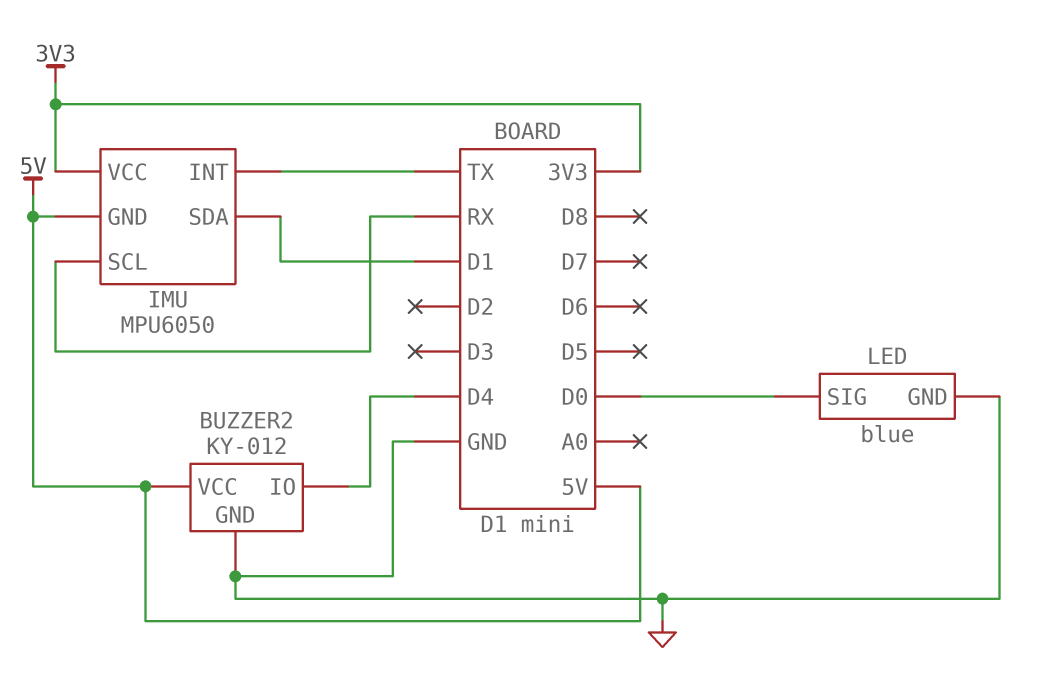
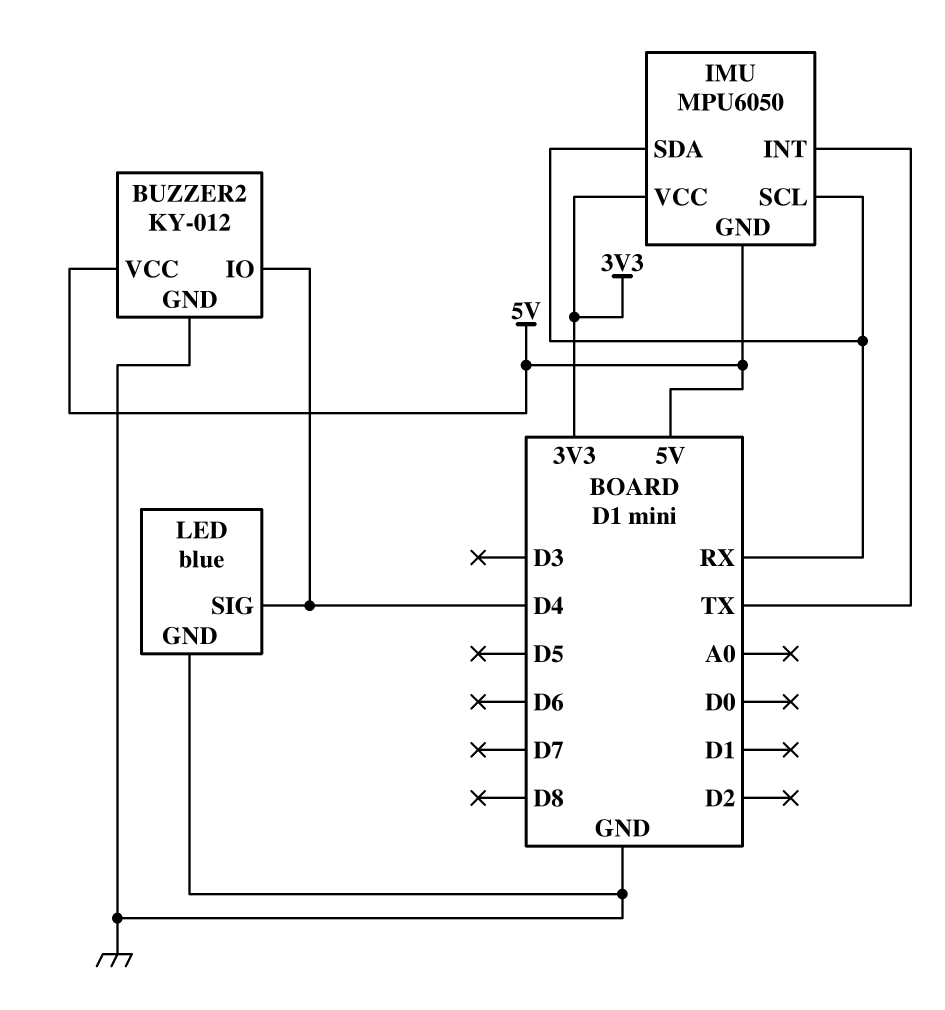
IMU pin SDA: D1 -> RX
LED pin SIG: D0 -> D4

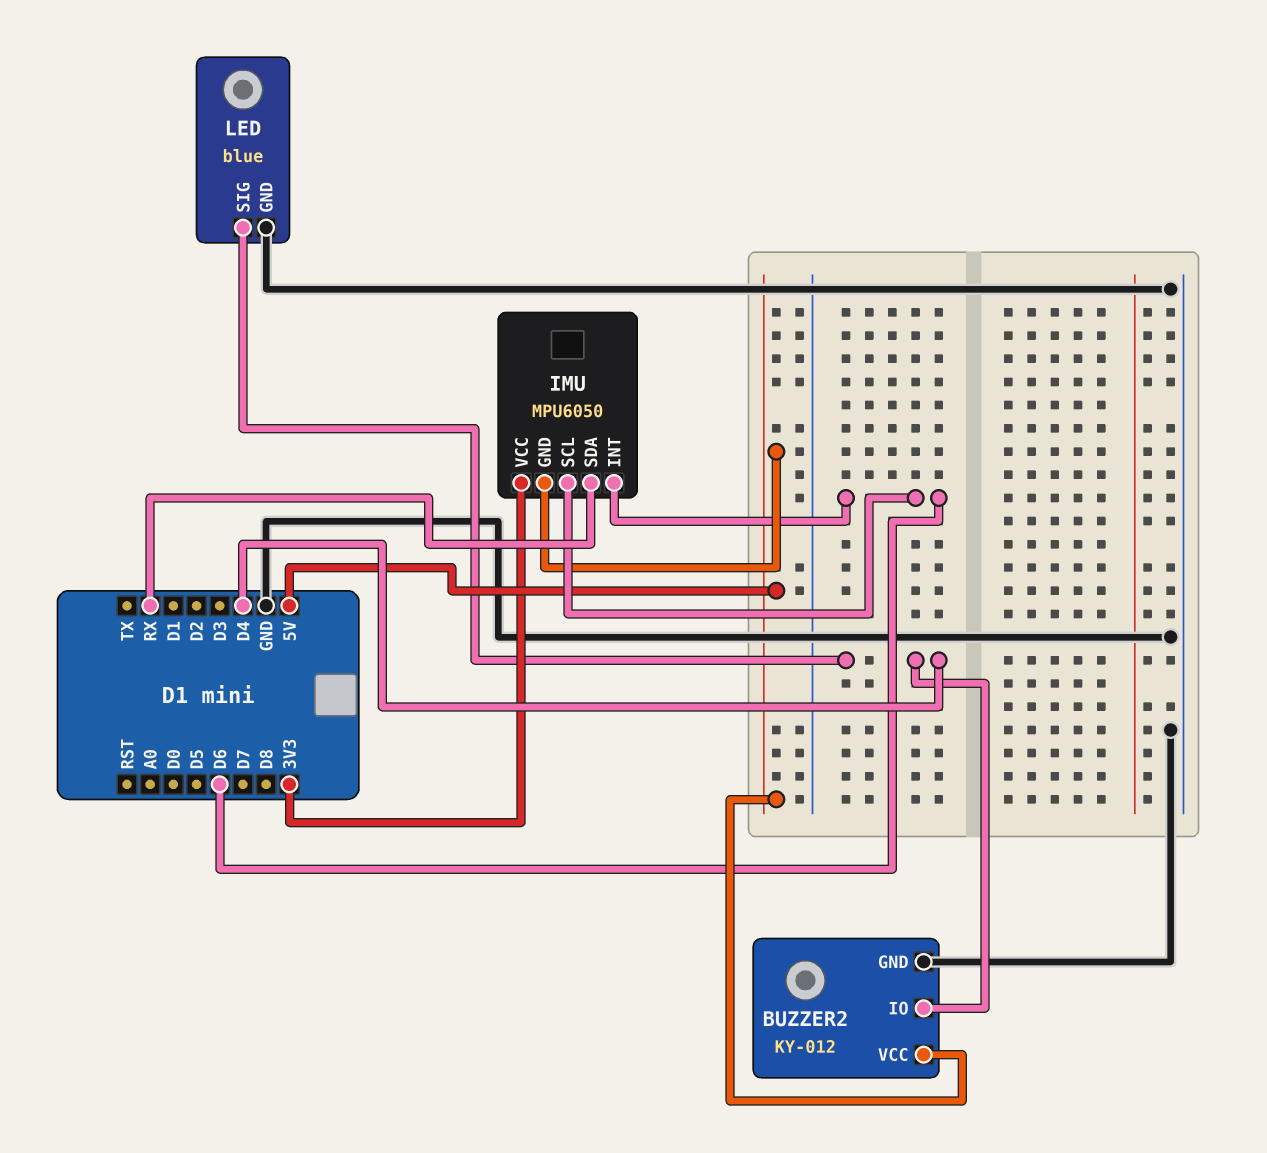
IMU pin INT: TX -> D6
IMU pin SCL: RX -> D6

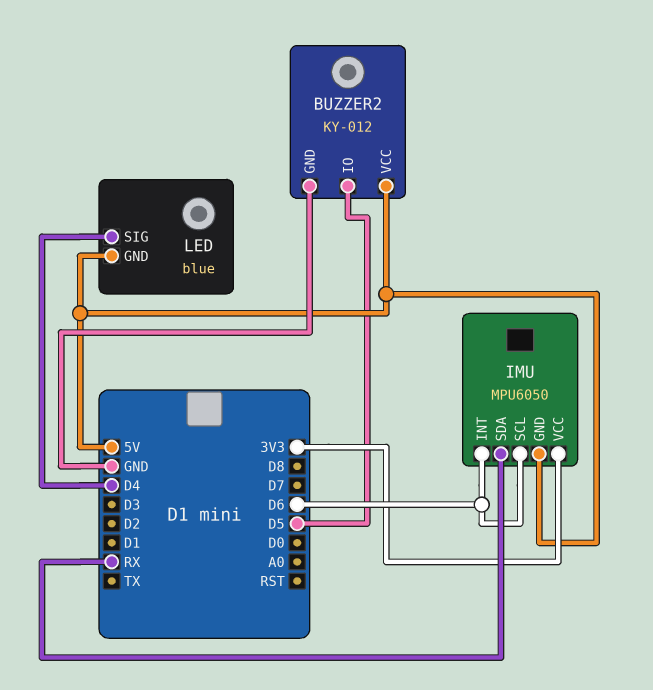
BUZZER2 pin IO: D4 -> D5
LED pin GND: GND -> 5V

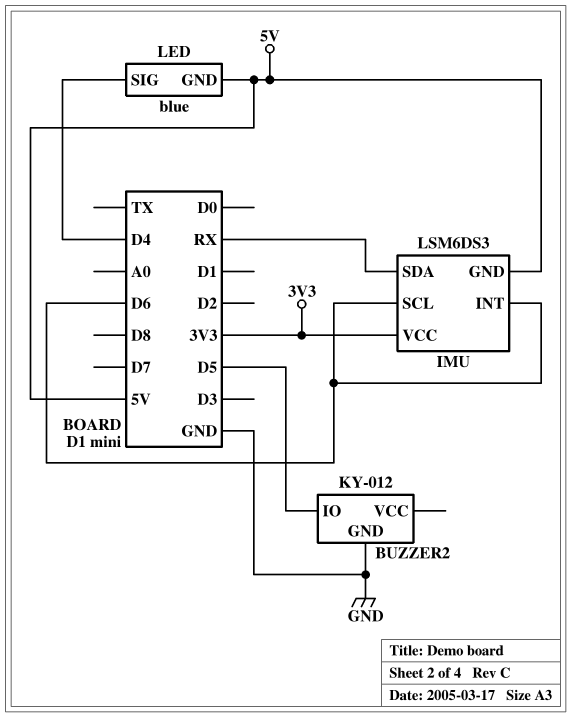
BUZZER2 pin VCC: 5V -> none
IMU: MPU6050 -> LSM6DS3

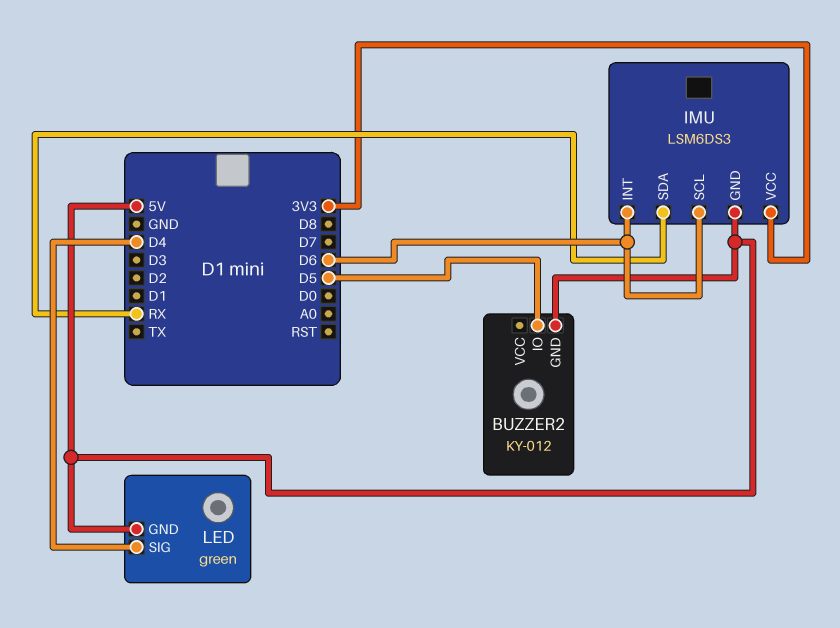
BUZZER2 pin GND: GND -> 5V
LED: blue -> green

